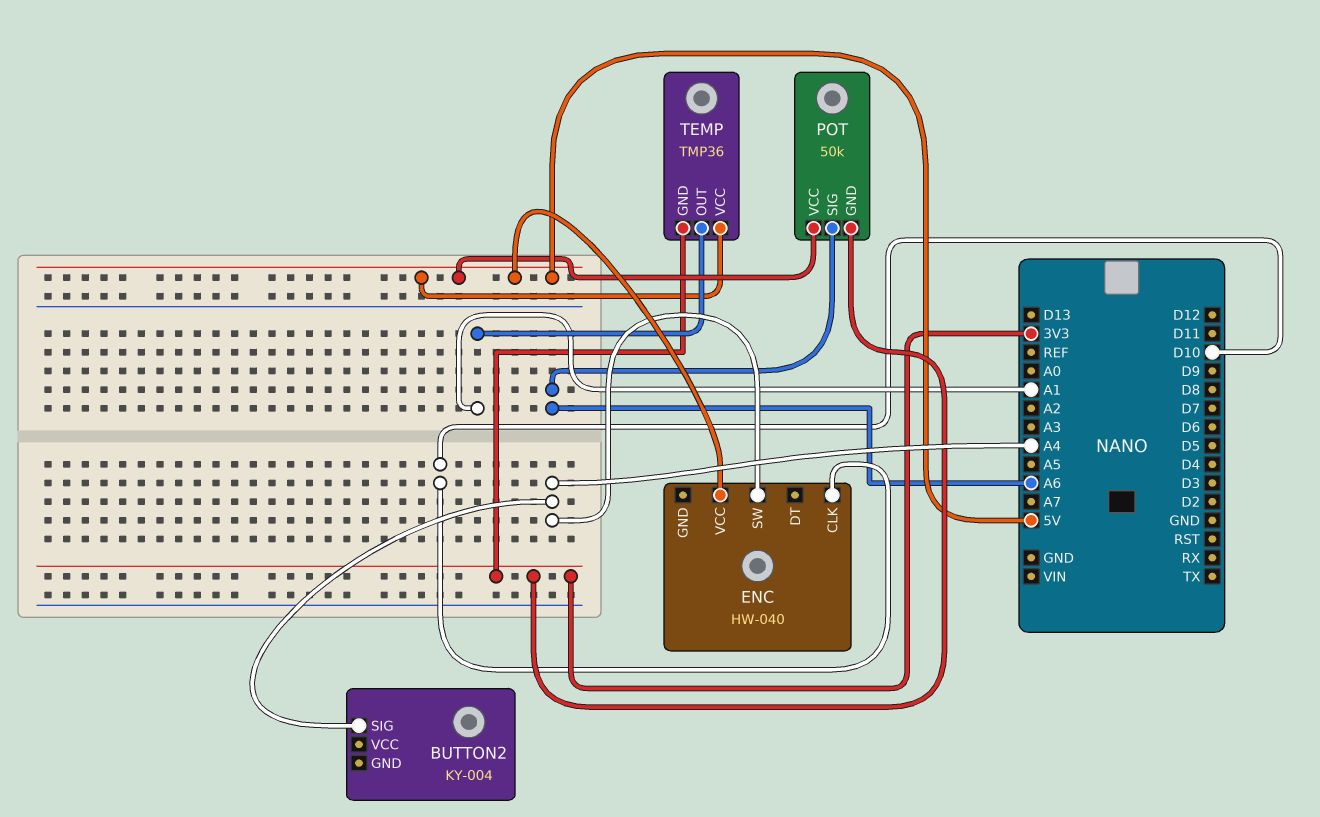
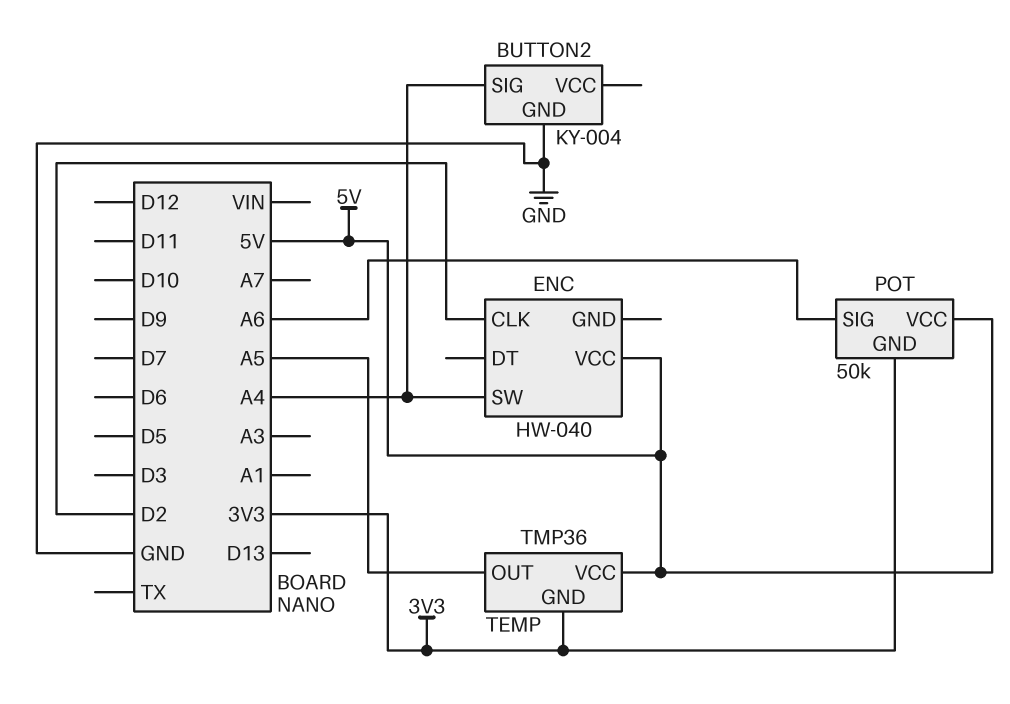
BUTTON2 pin GND: none -> GND
ENC pin CLK: D10 -> D2
TEMP pin OUT: A1 -> A5

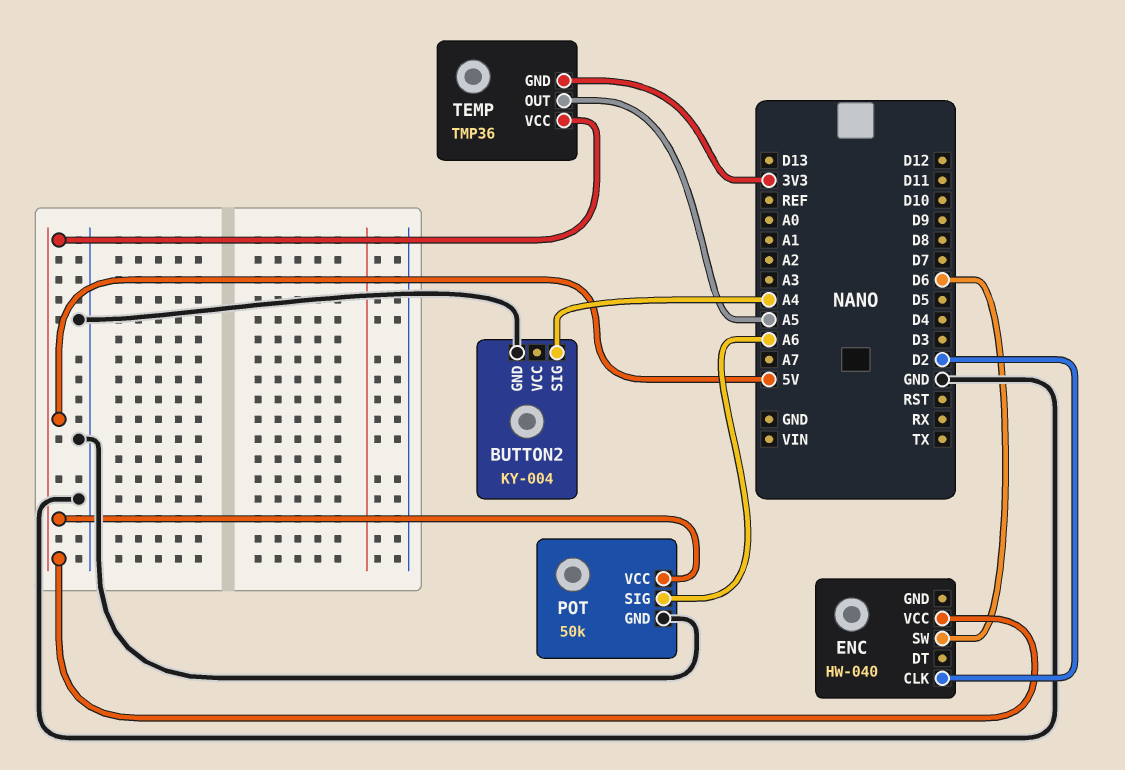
ENC pin SW: A4 -> D6
POT pin GND: 3V3 -> GND

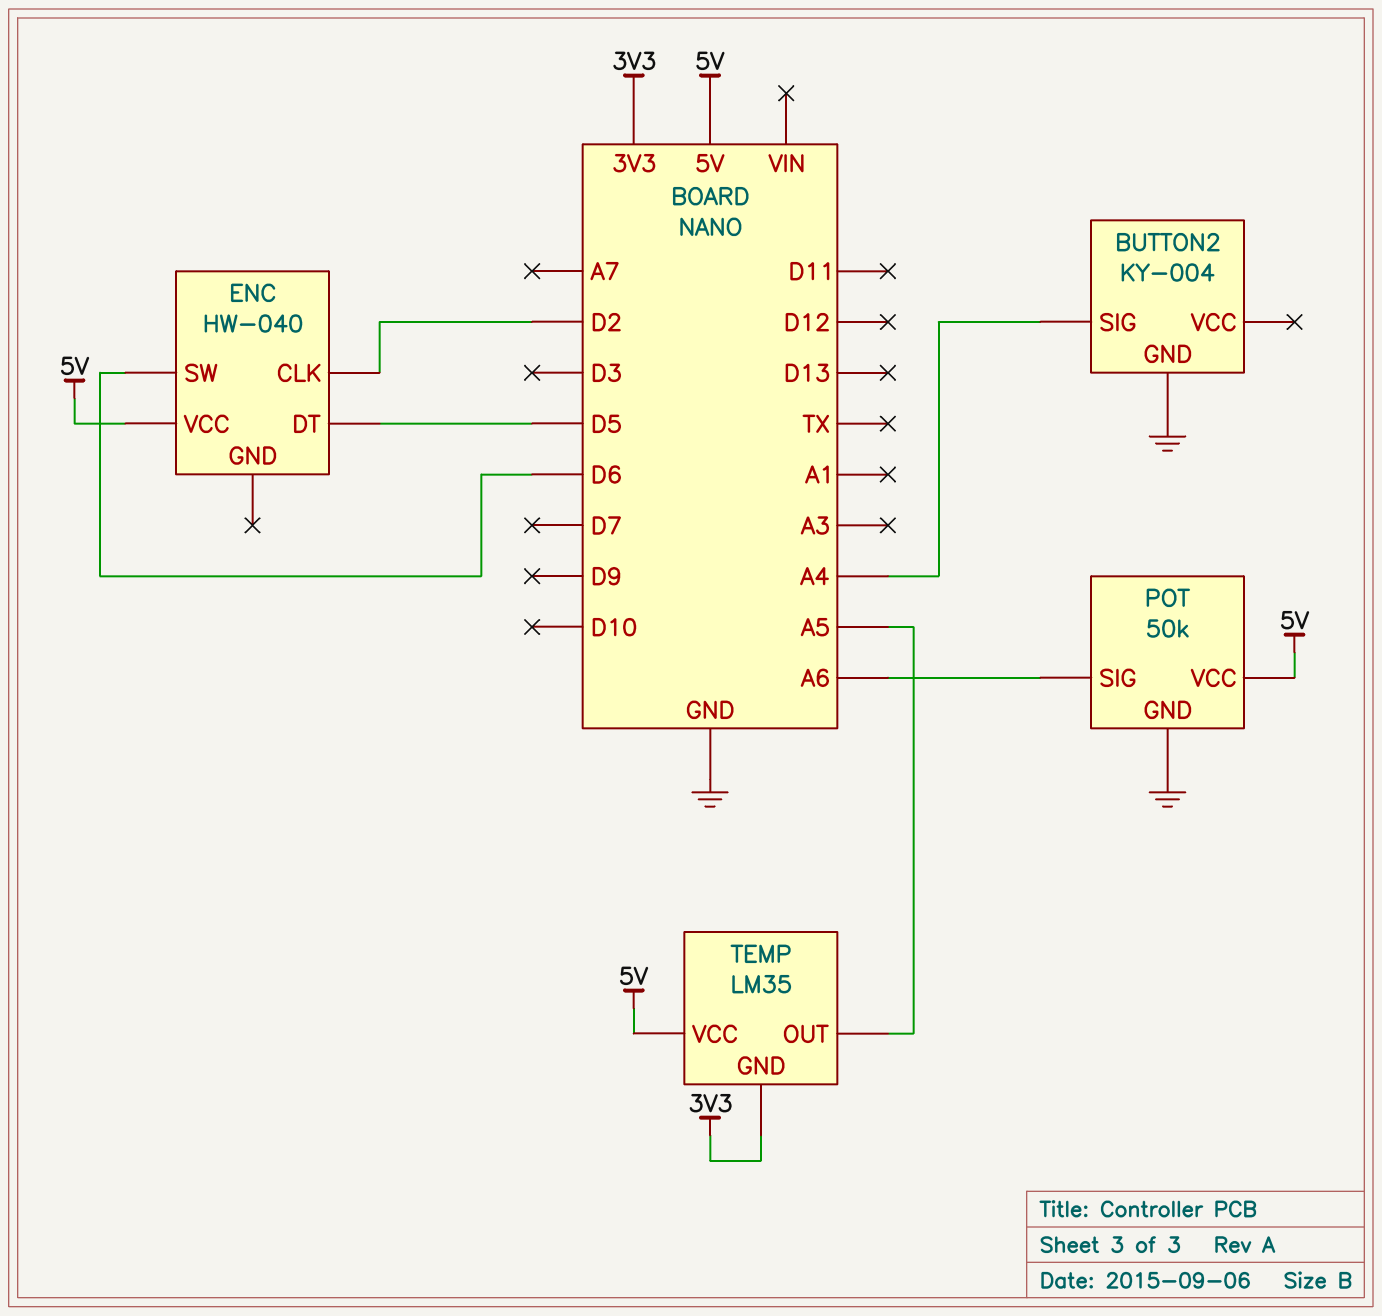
ENC pin DT: none -> D5
TEMP: TMP36 -> LM35

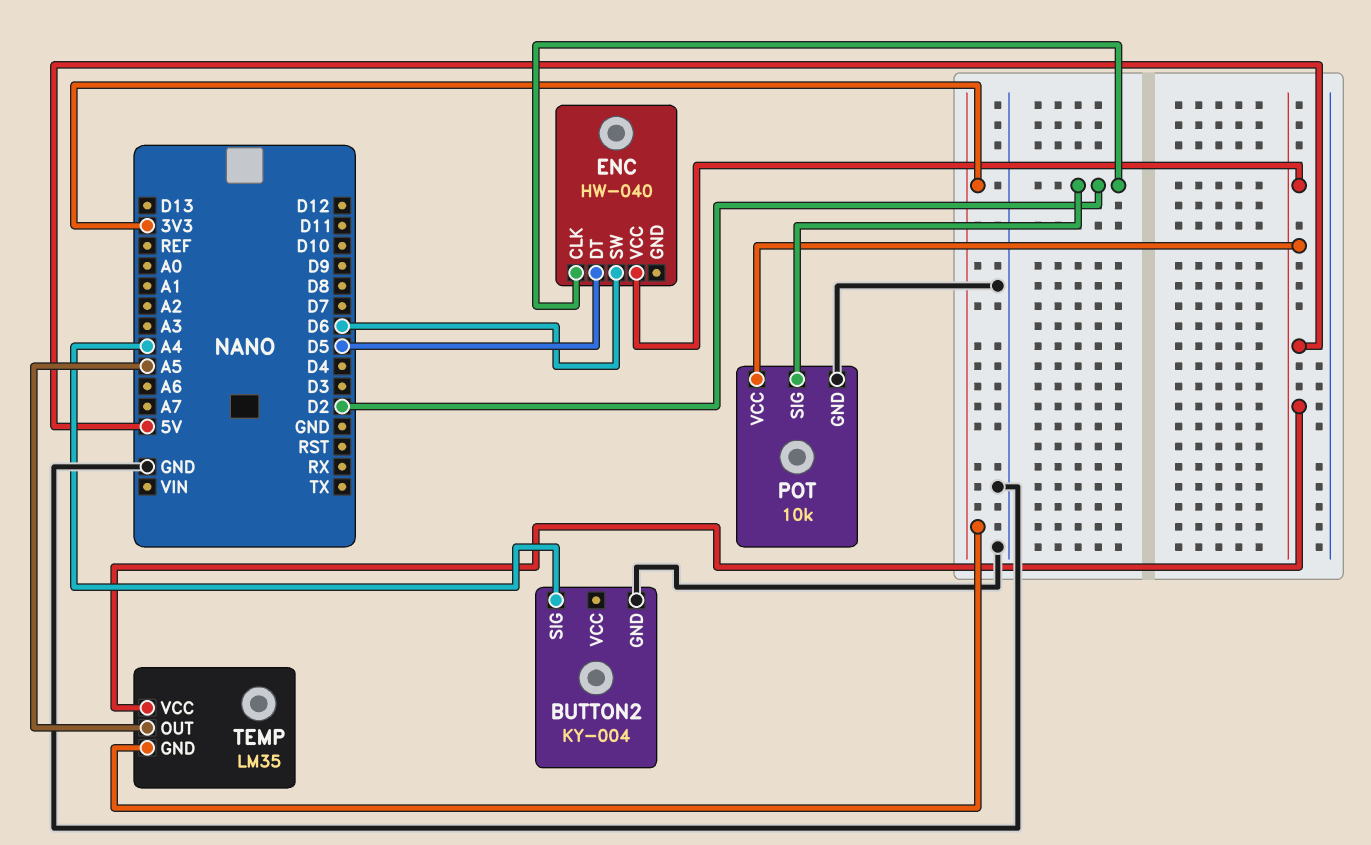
POT: 50k -> 10k
POT pin SIG: A6 -> D2

